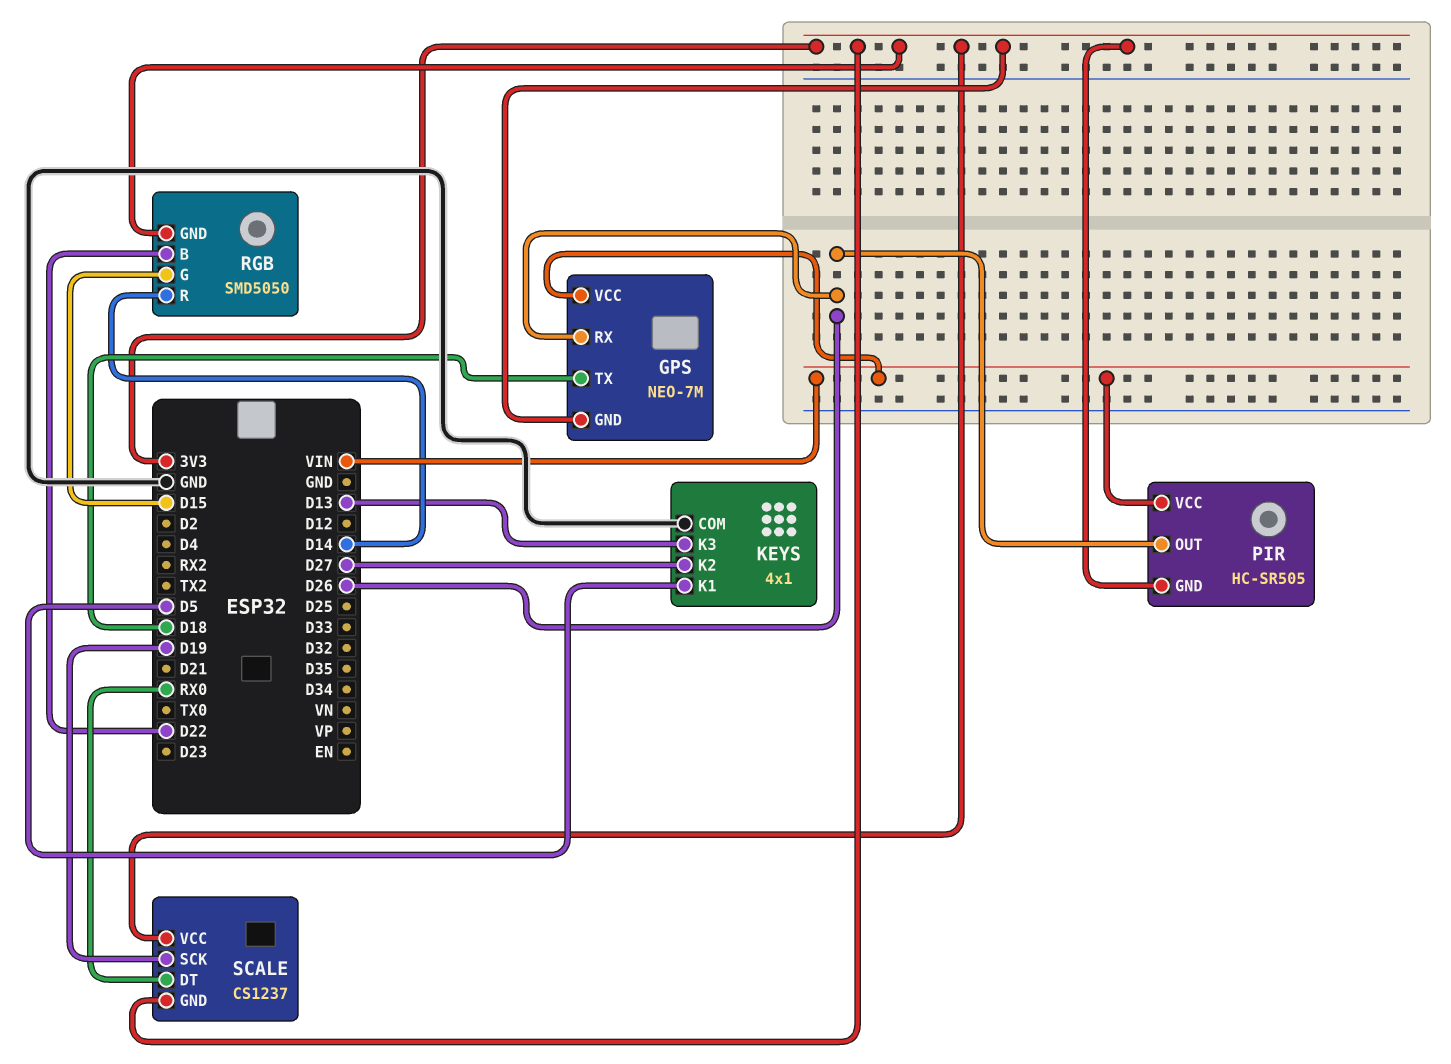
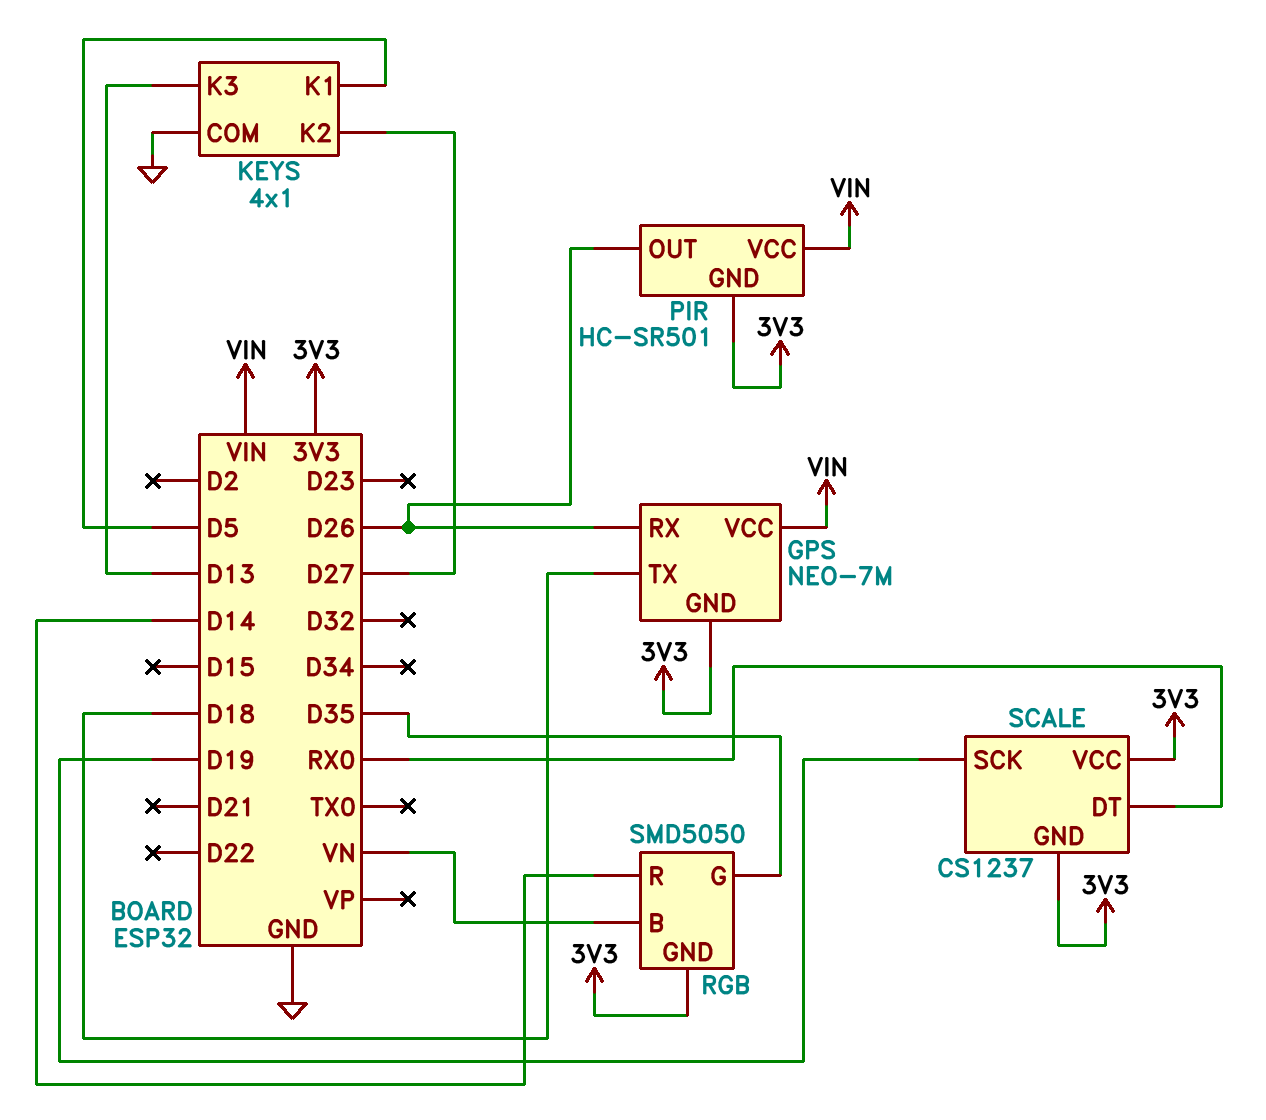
PIR: HC-SR505 -> HC-SR501
RGB pin B: D22 -> VN
RGB pin G: D15 -> D35

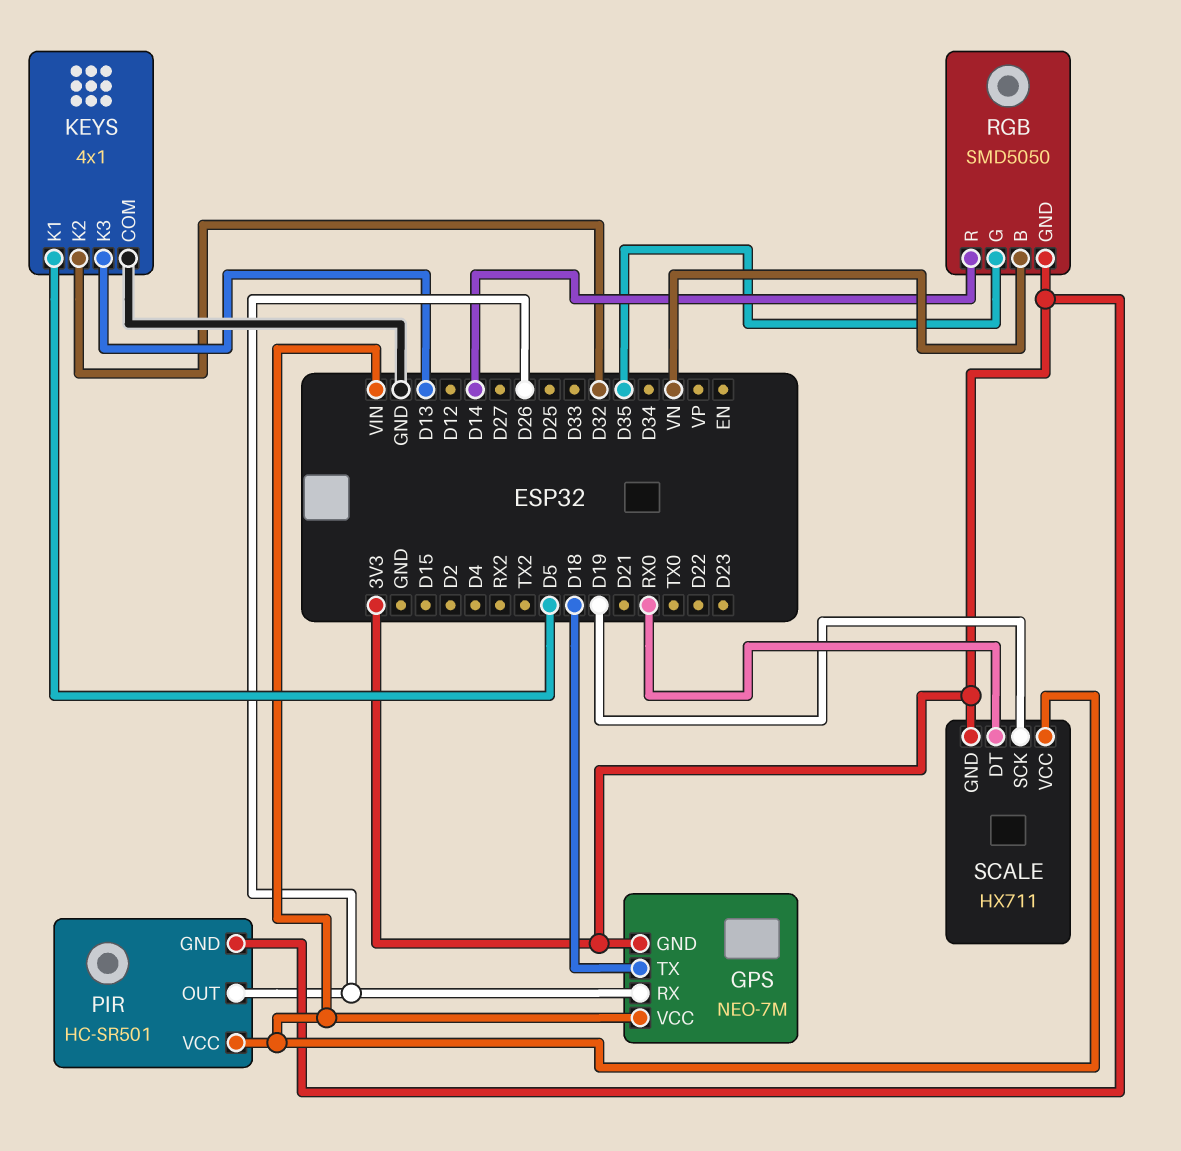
KEYS pin K2: D27 -> D32
SCALE: CS1237 -> HX711
SCALE pin VCC: 3V3 -> VIN

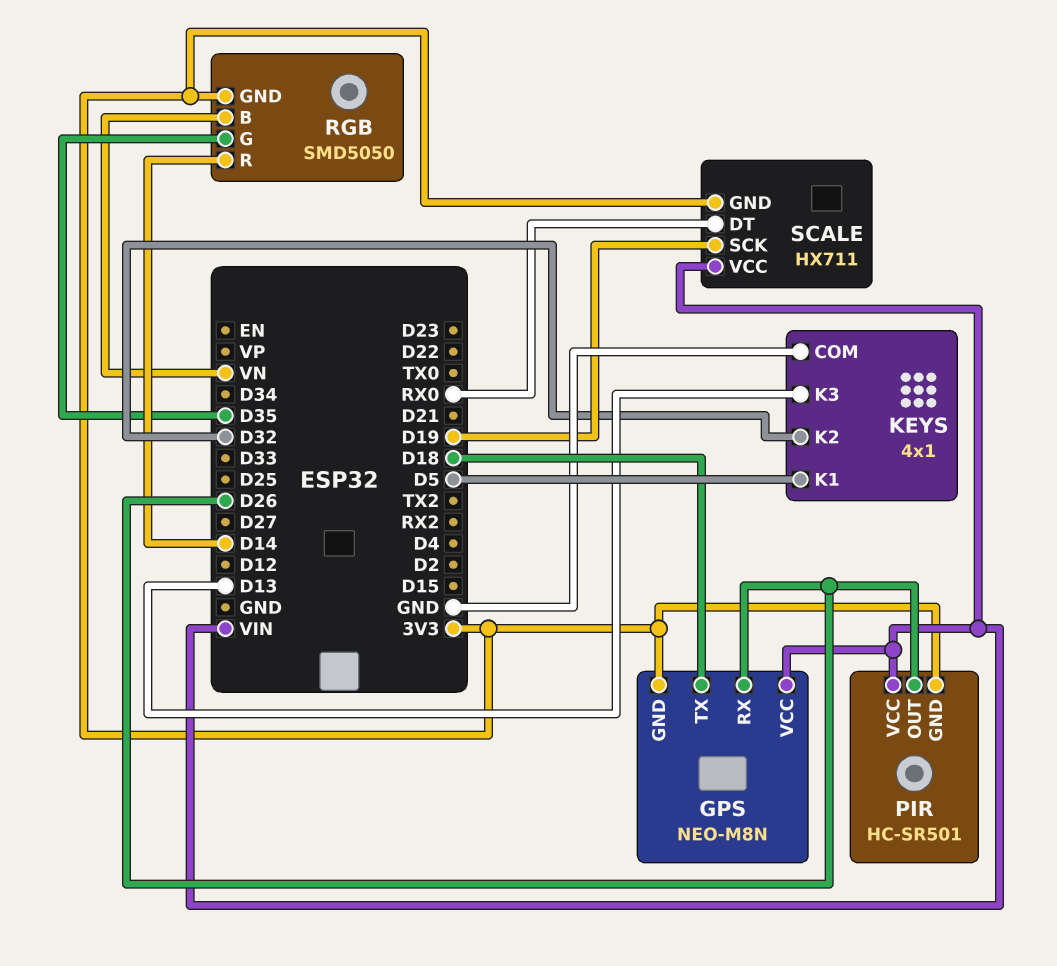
GPS: NEO-7M -> NEO-M8N

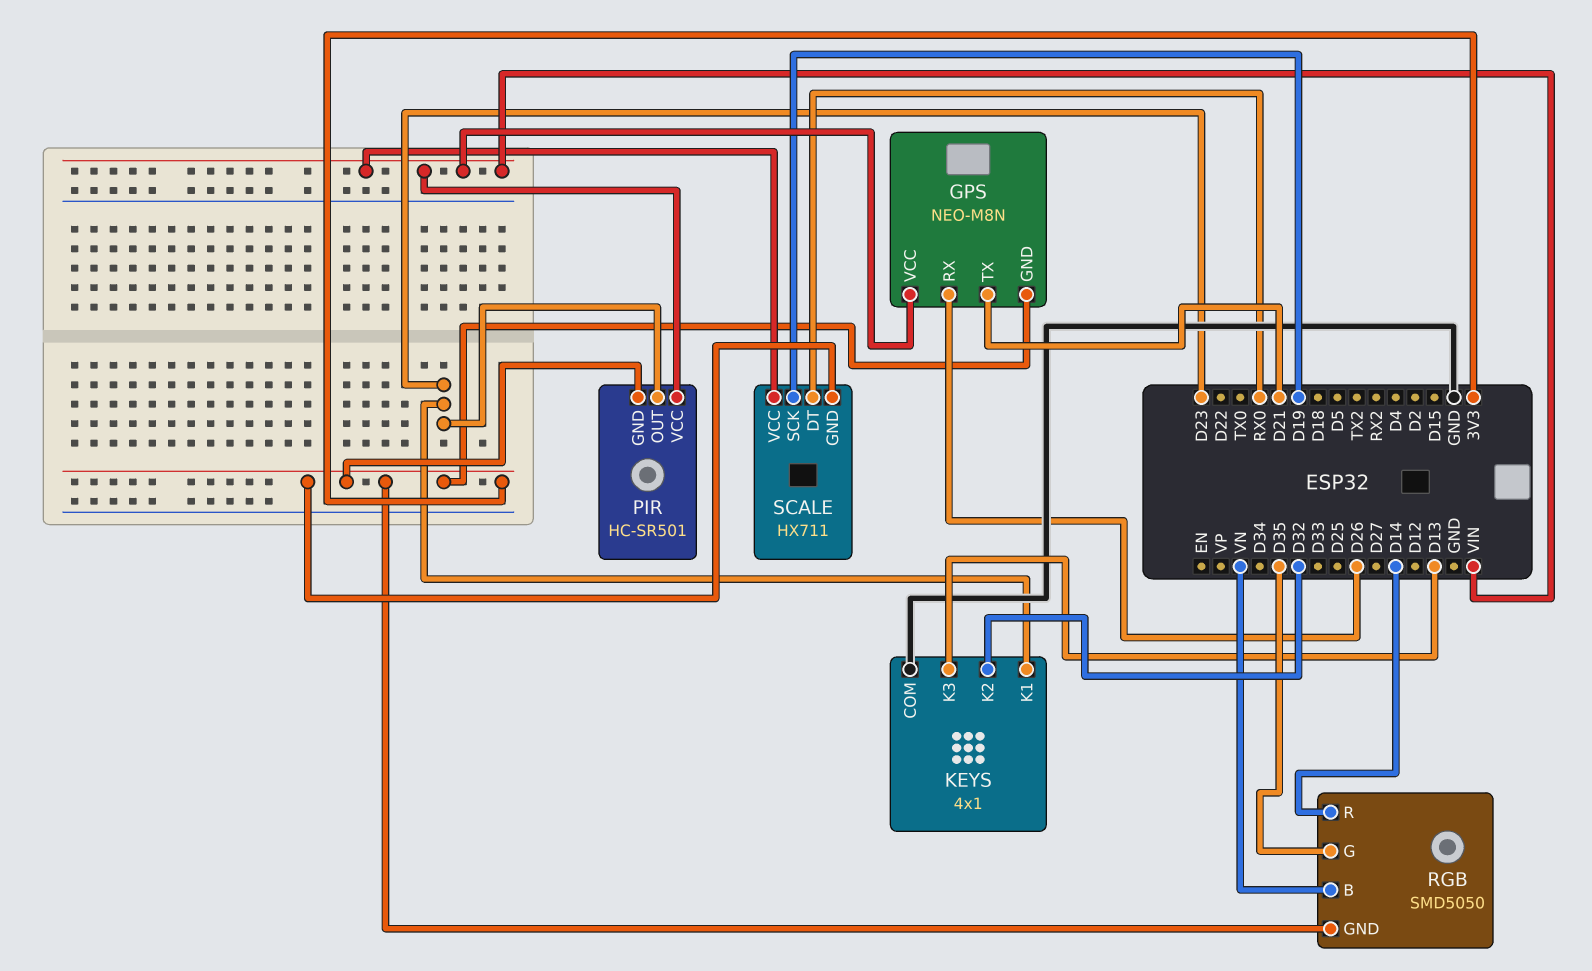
GPS pin TX: D18 -> D21
KEYS pin K1: D5 -> D23
PIR pin OUT: D26 -> D23

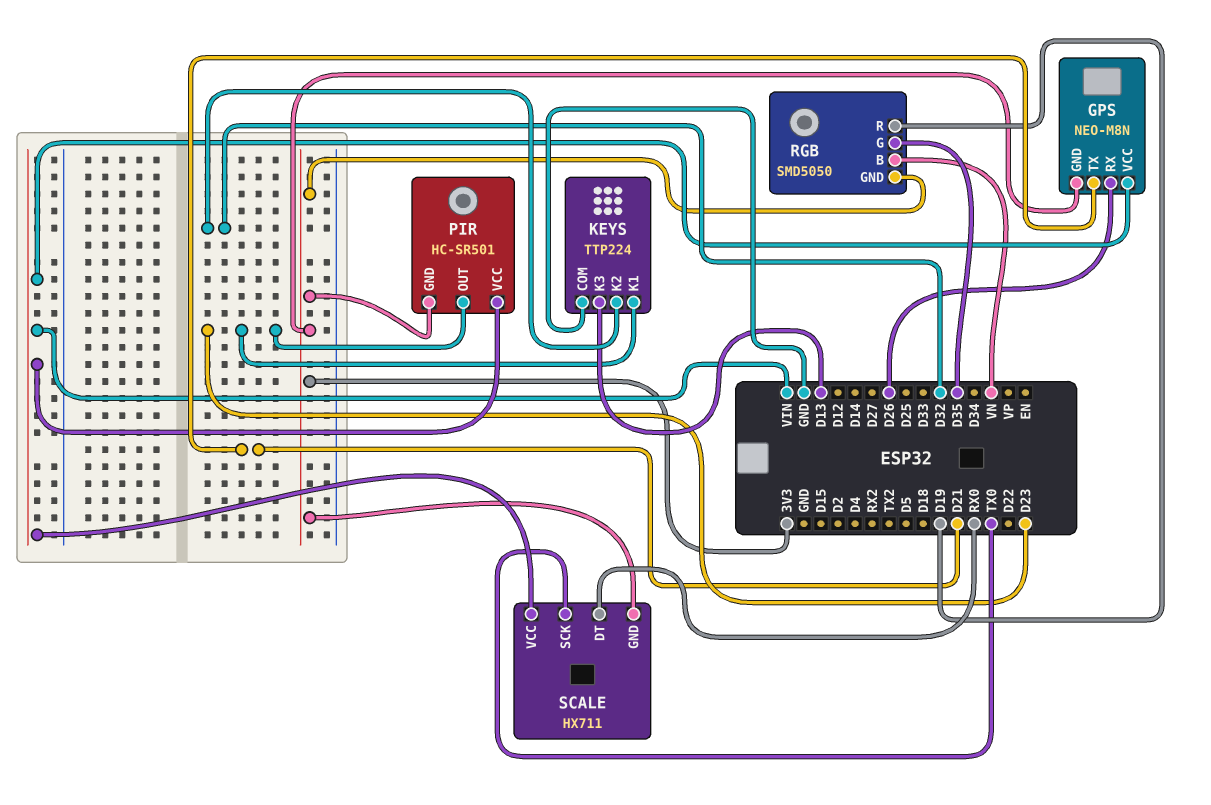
KEYS: 4x1 -> TTP224
RGB pin R: D14 -> D19
SCALE pin SCK: D19 -> TX0

